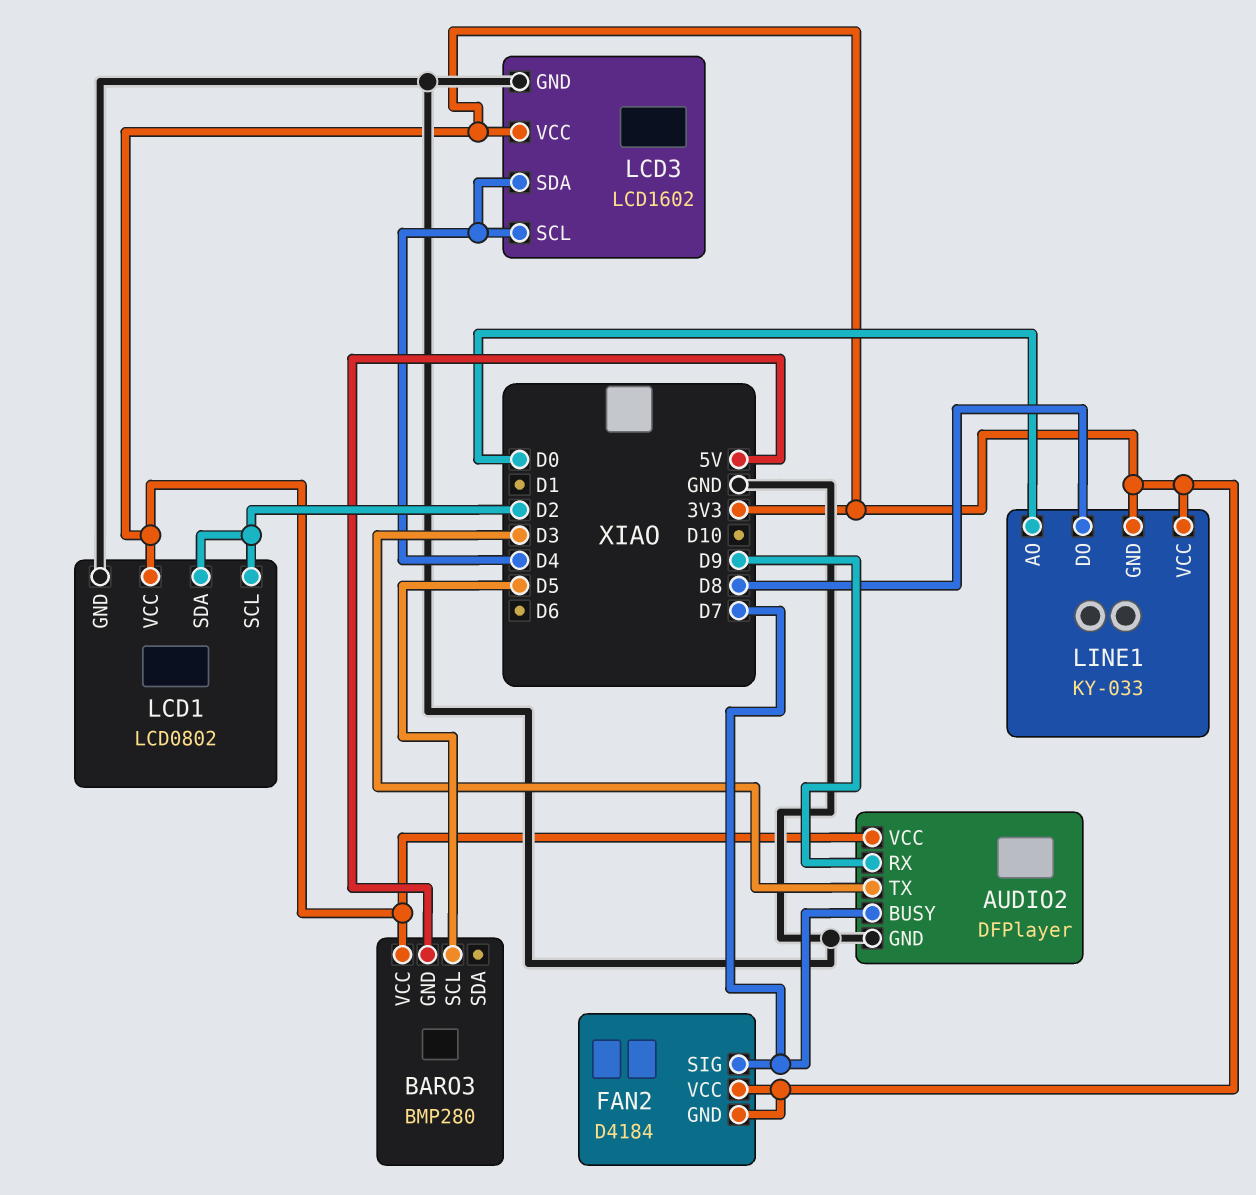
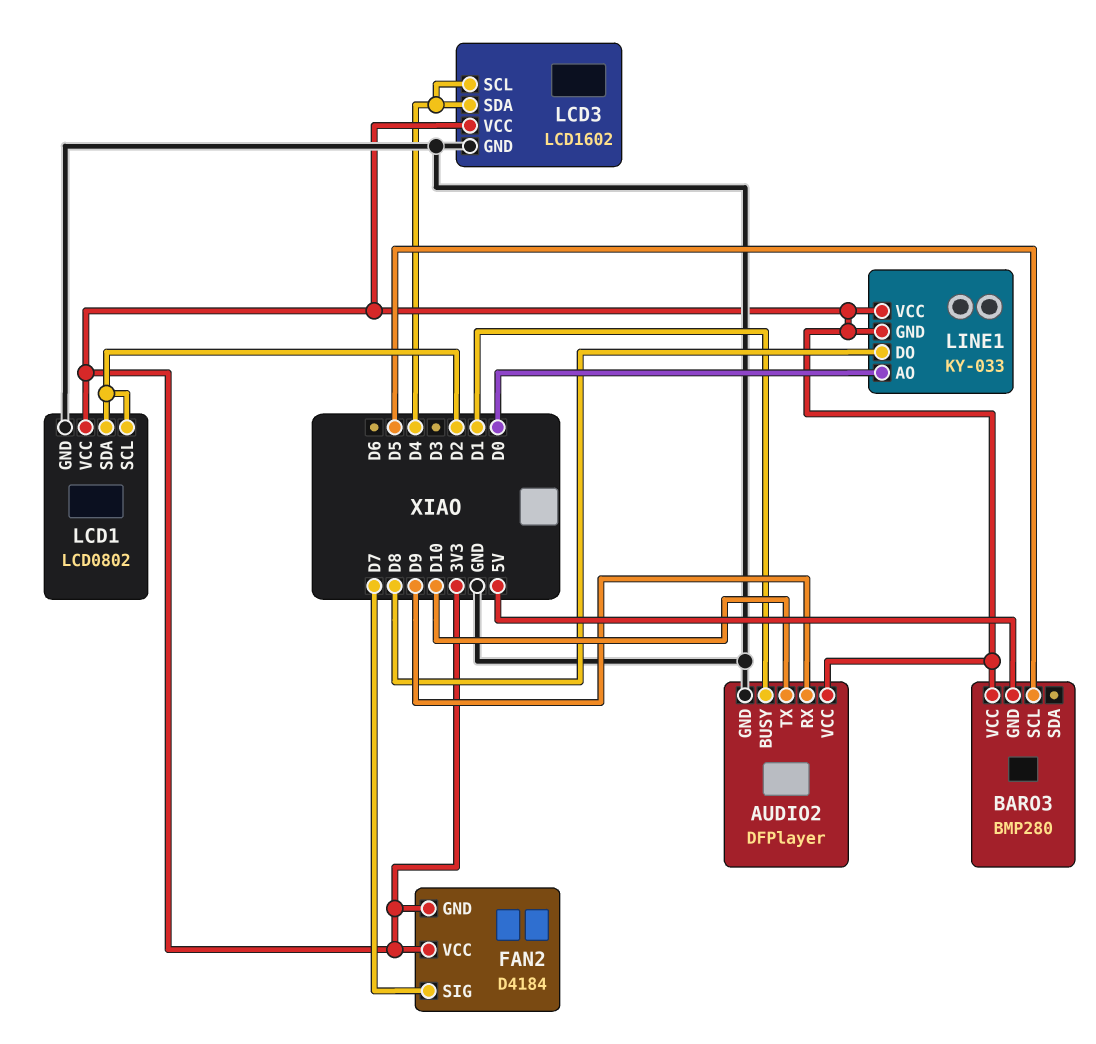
AUDIO2 pin BUSY: D7 -> D1
AUDIO2 pin TX: D3 -> D10

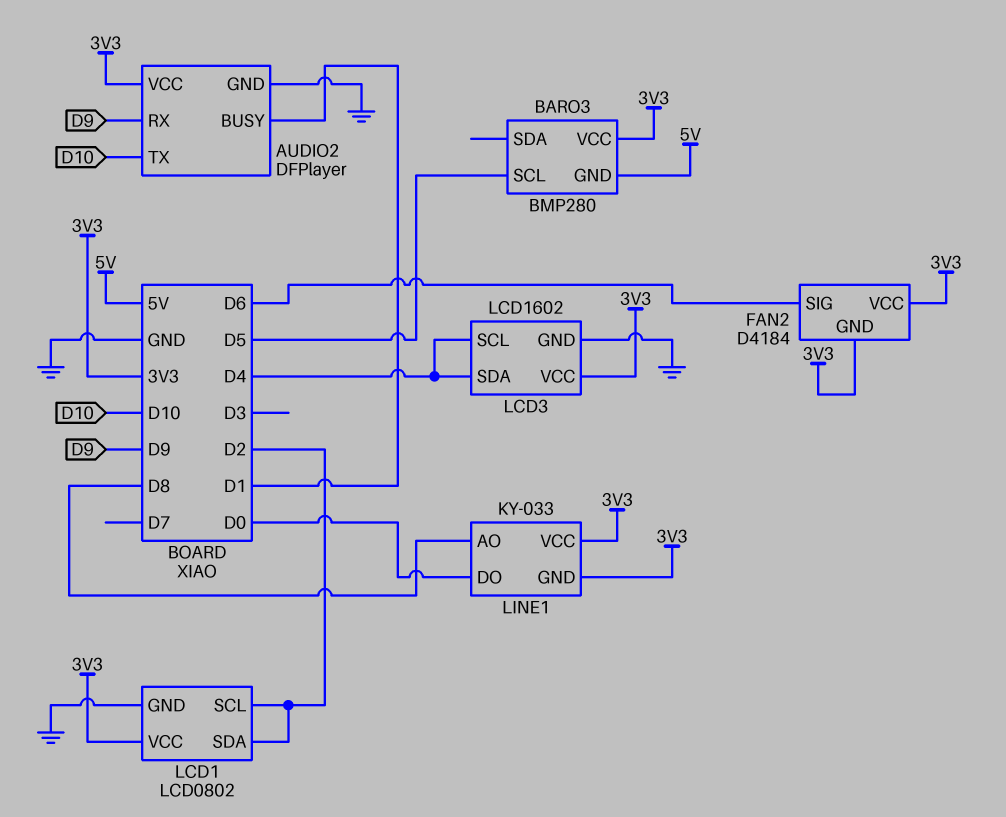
FAN2 pin SIG: D7 -> D6
LINE1 pin AO: D0 -> D8
LINE1 pin DO: D8 -> D0

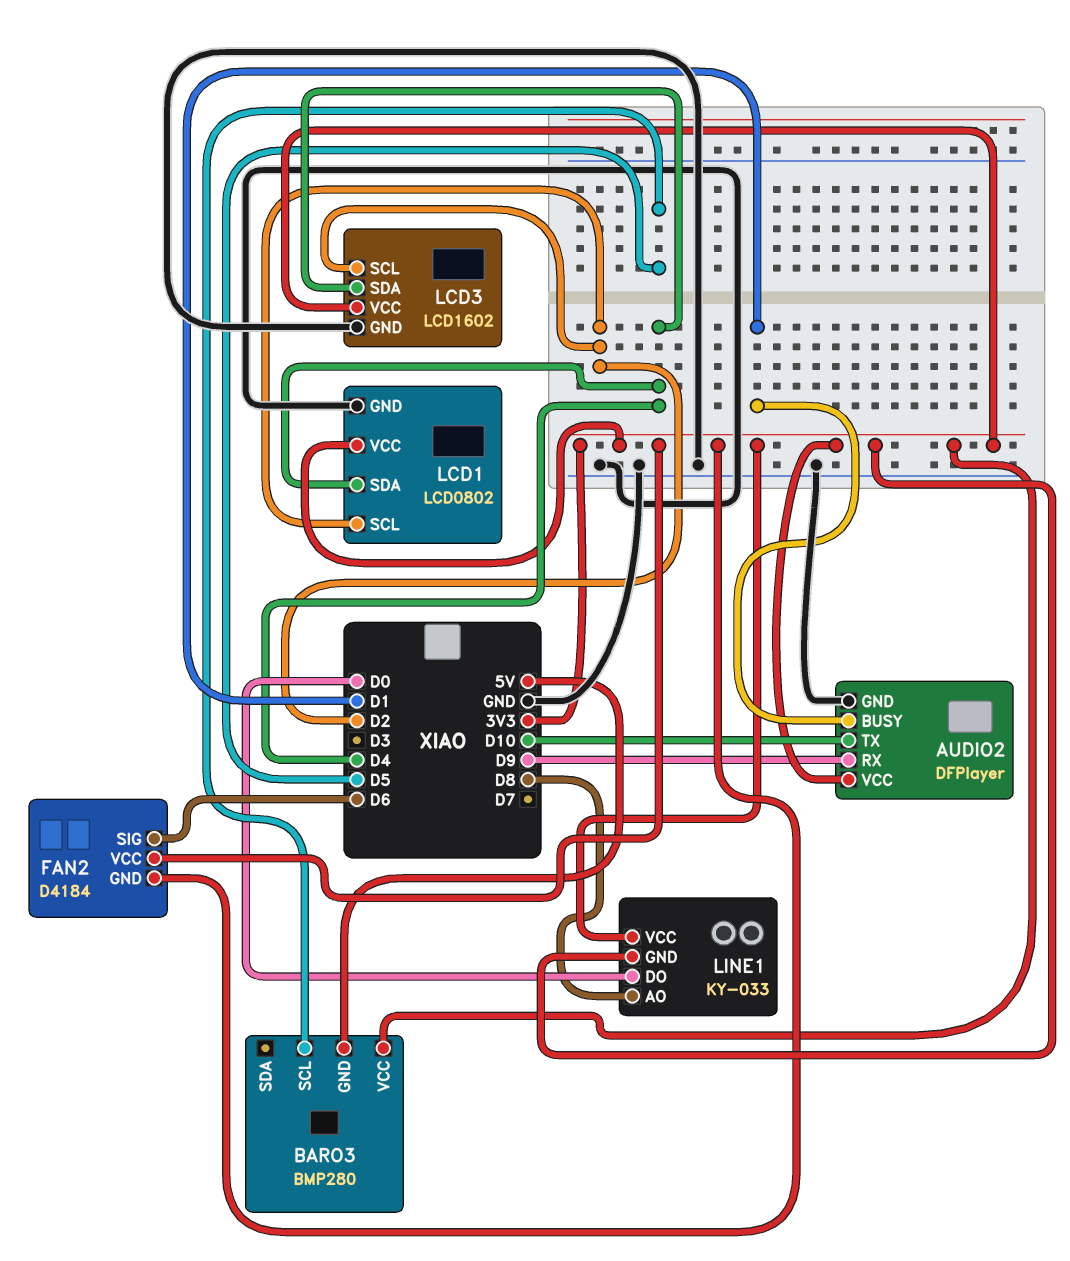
LCD1 pin SDA: D2 -> D4
LCD3 pin SCL: D4 -> D2

